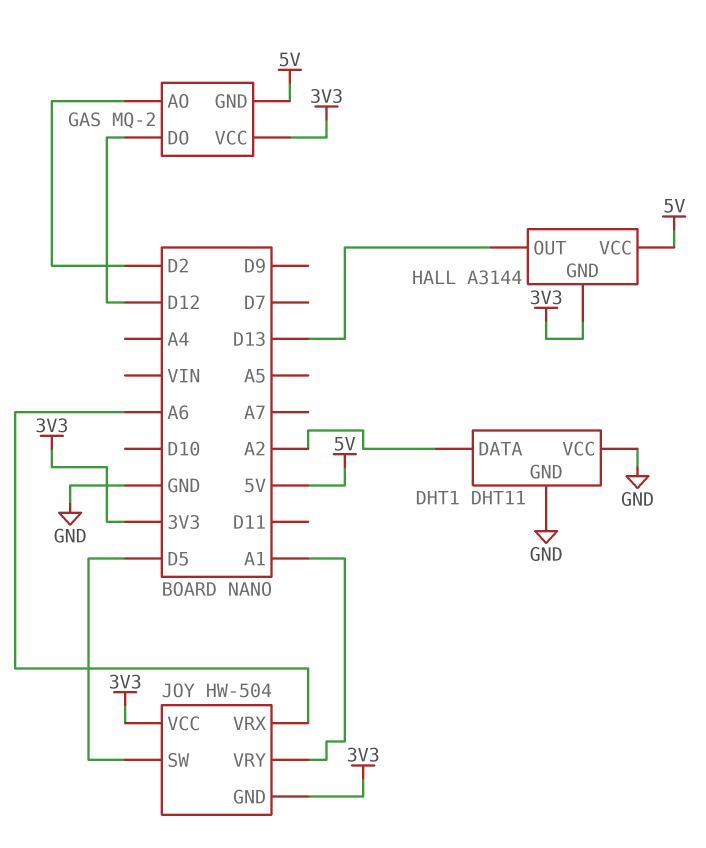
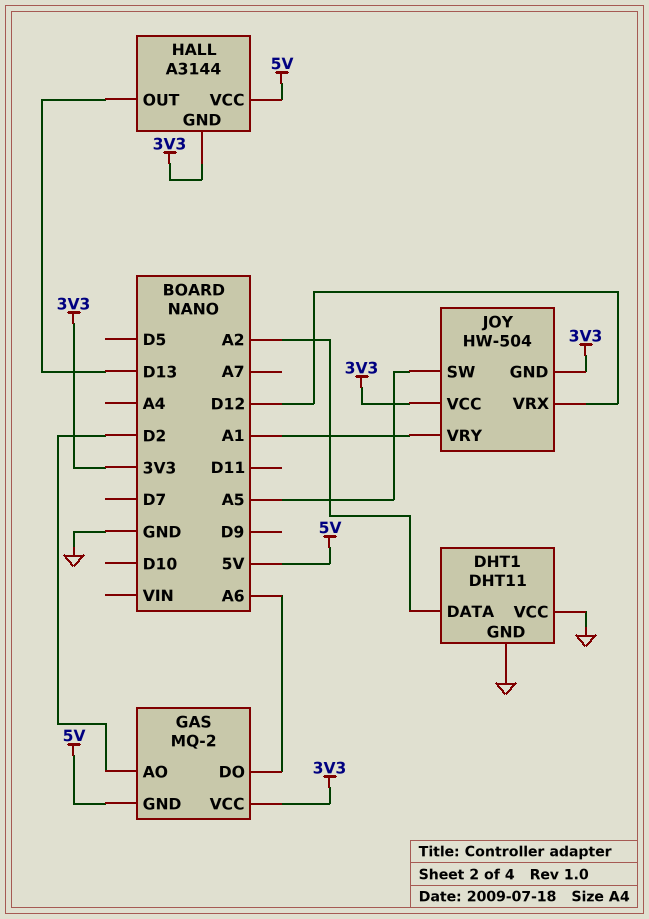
GAS pin DO: D12 -> A6
JOY pin SW: D5 -> A5
JOY pin VRX: A6 -> D12

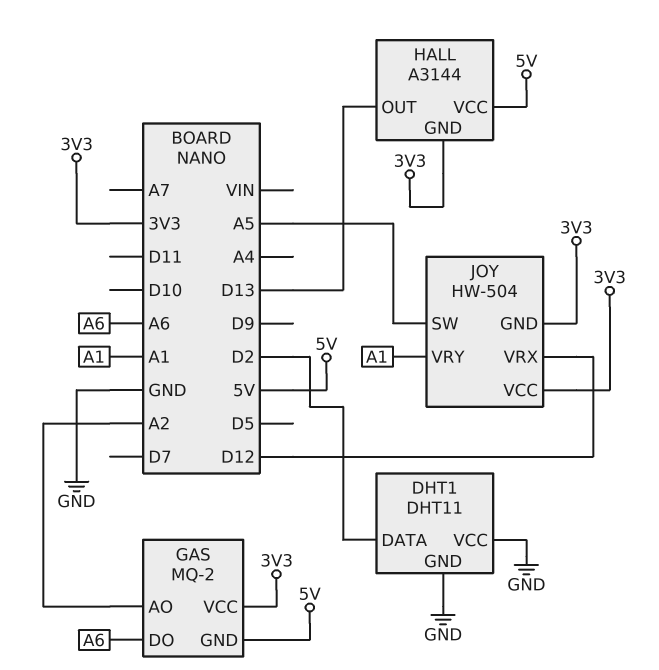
DHT1 pin DATA: A2 -> D2
GAS pin AO: D2 -> A2

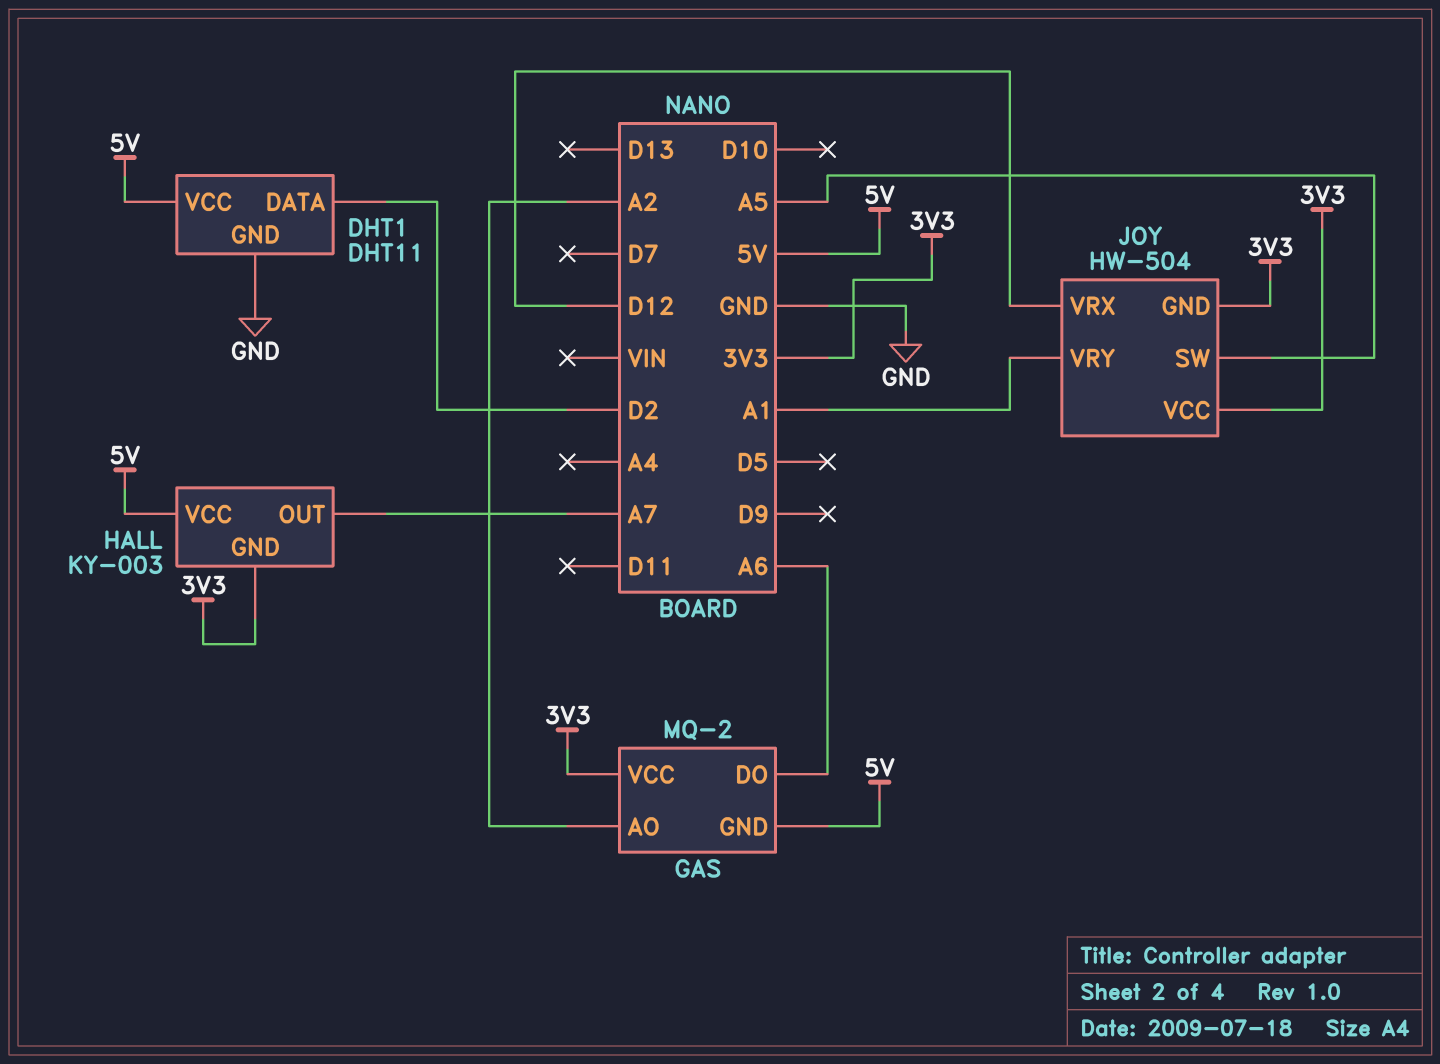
DHT1 pin VCC: GND -> 5V
HALL: A3144 -> KY-003
HALL pin OUT: D13 -> A7

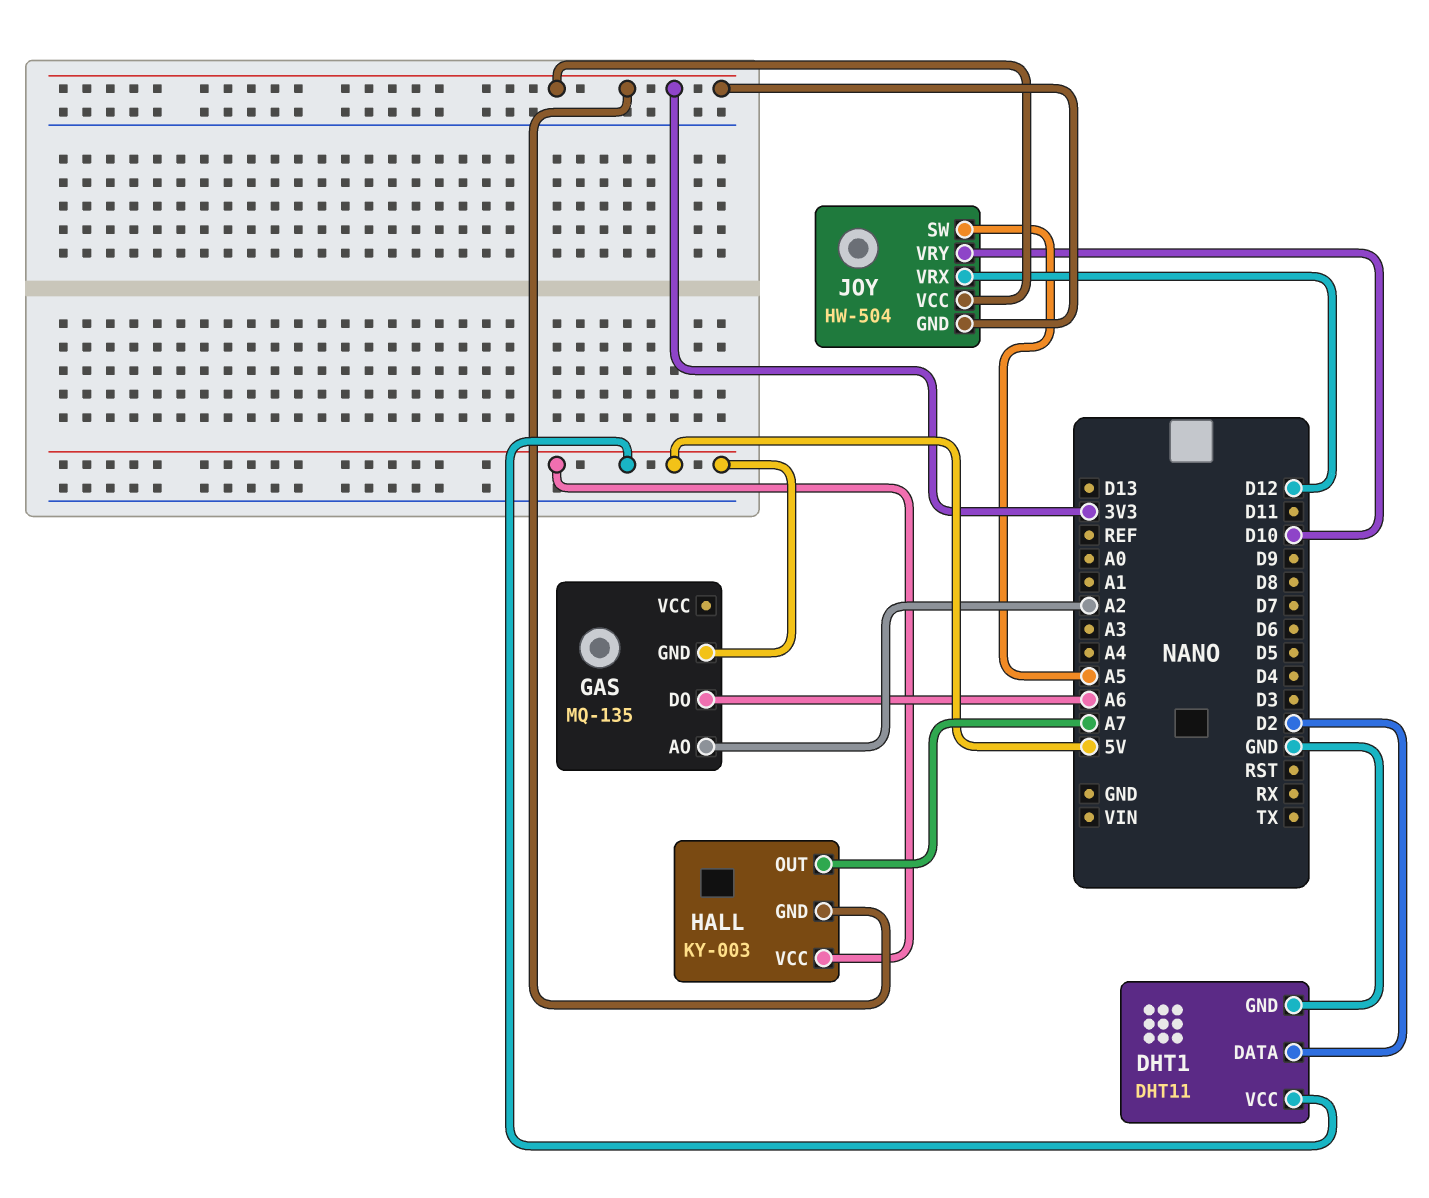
GAS: MQ-2 -> MQ-135
GAS pin VCC: 3V3 -> none
JOY pin VRY: A1 -> D10

